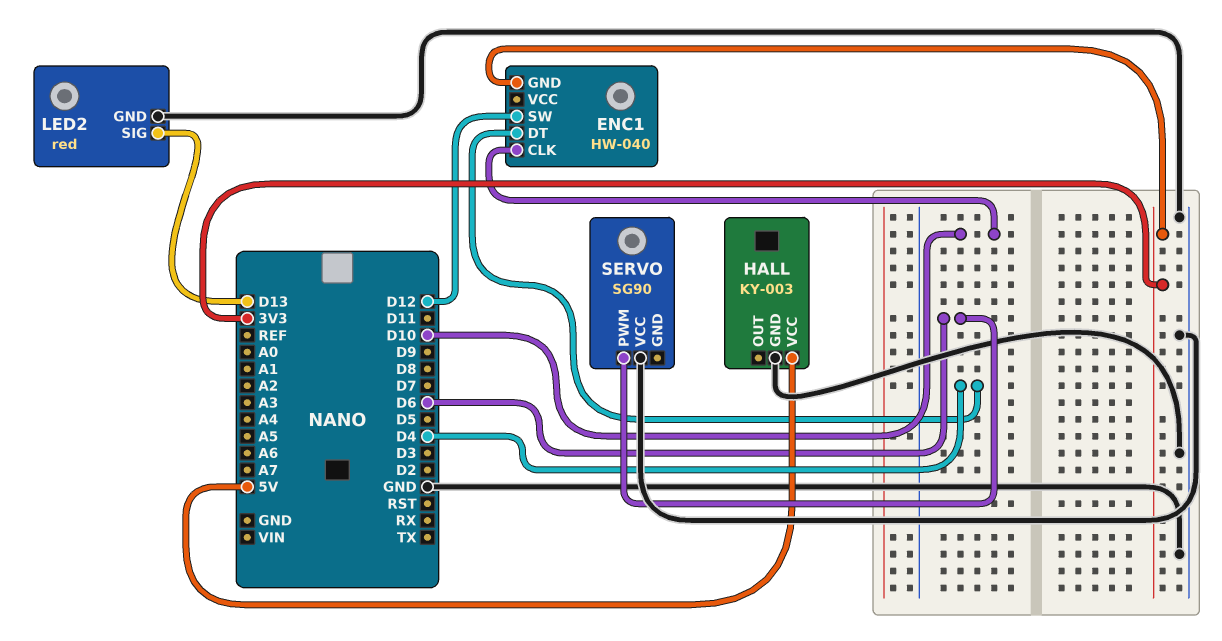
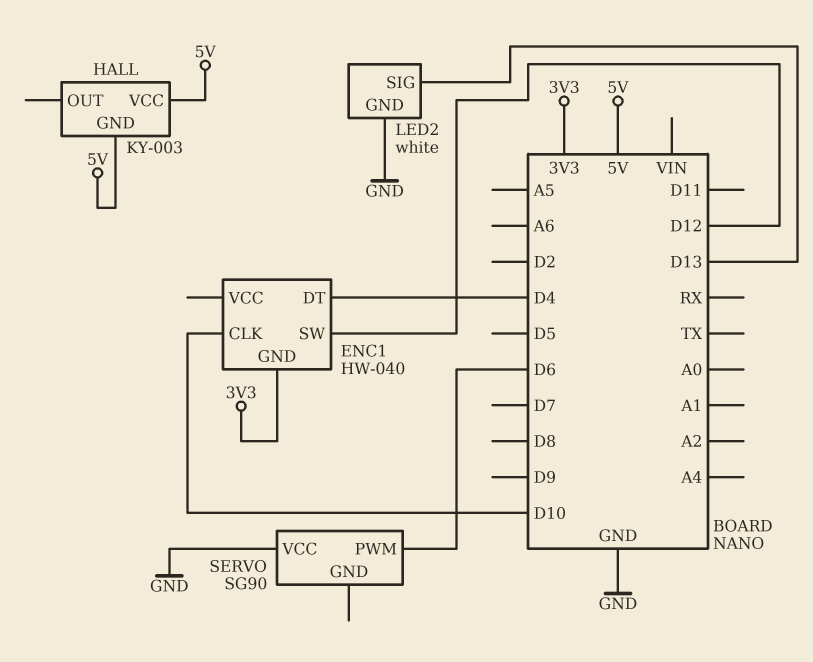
HALL pin GND: GND -> 5V
LED2: red -> white

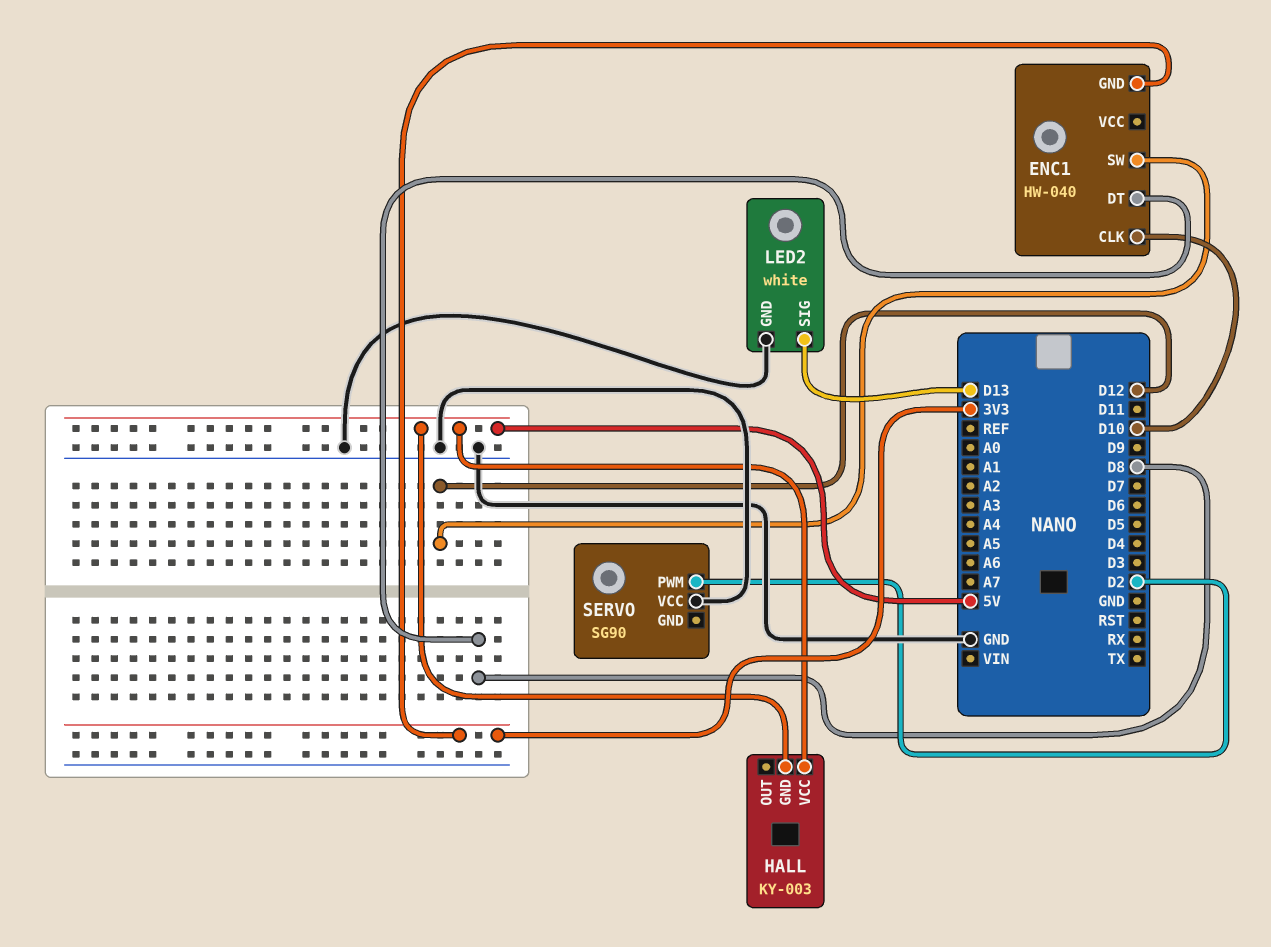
ENC1 pin DT: D4 -> D8
SERVO pin PWM: D6 -> D2

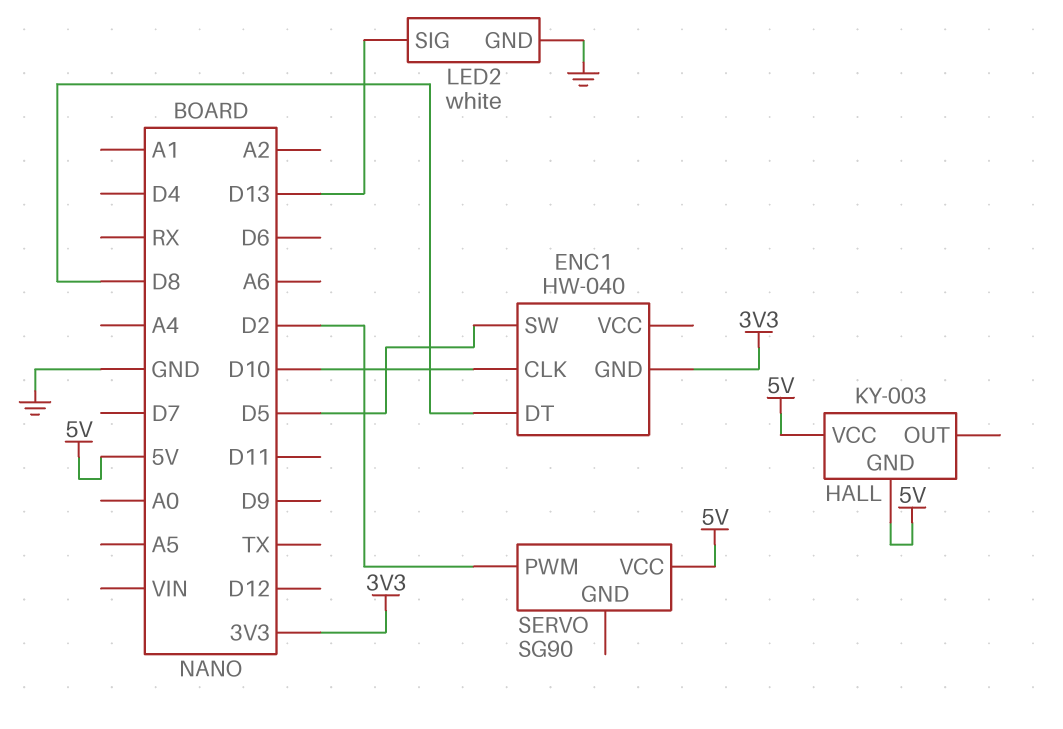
ENC1 pin SW: D12 -> D5
SERVO pin VCC: GND -> 5V

